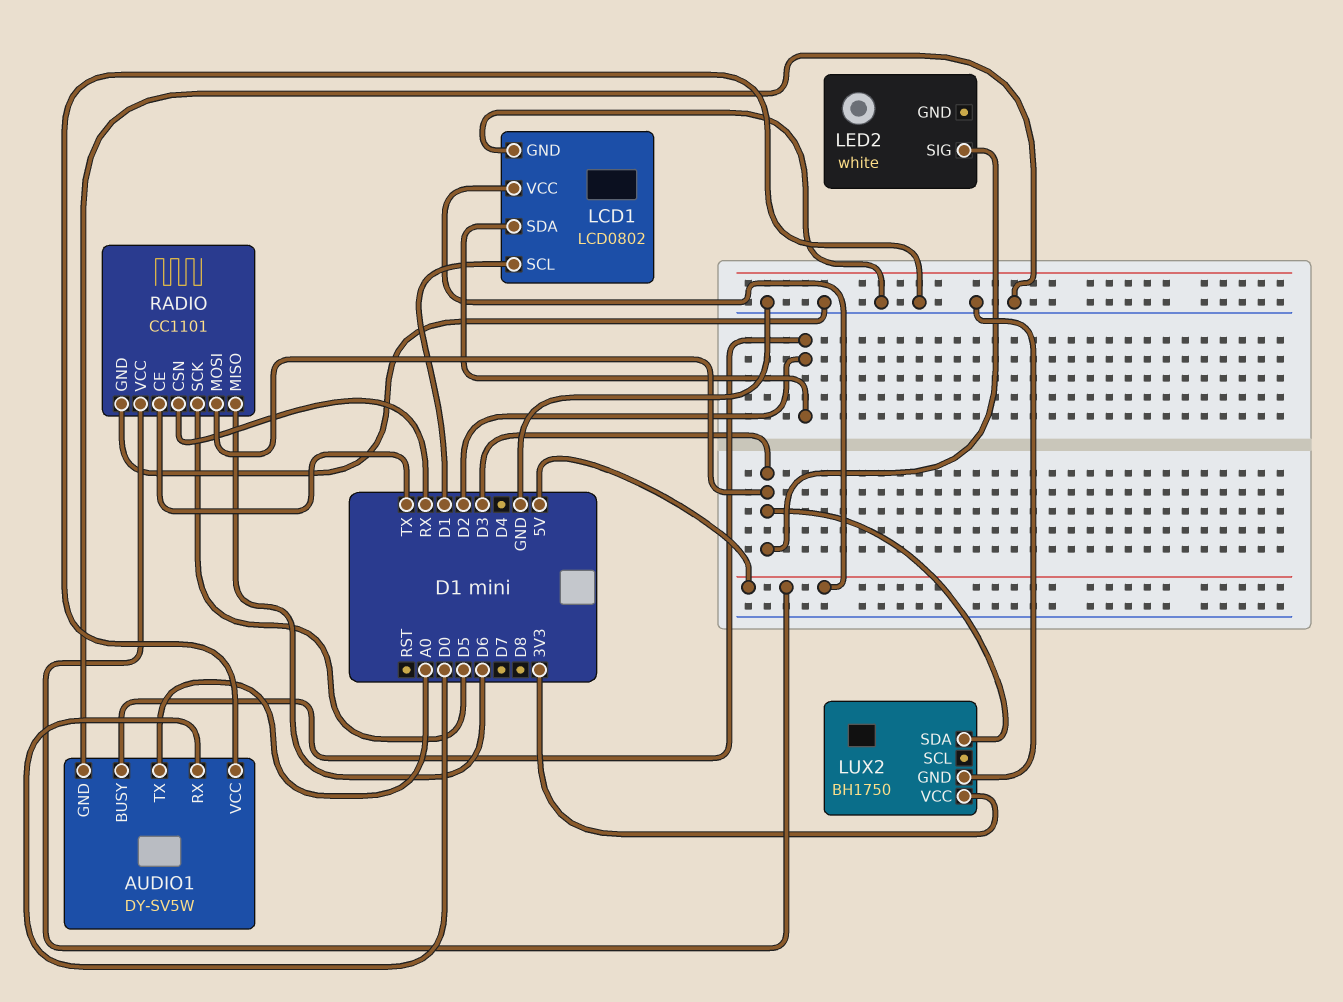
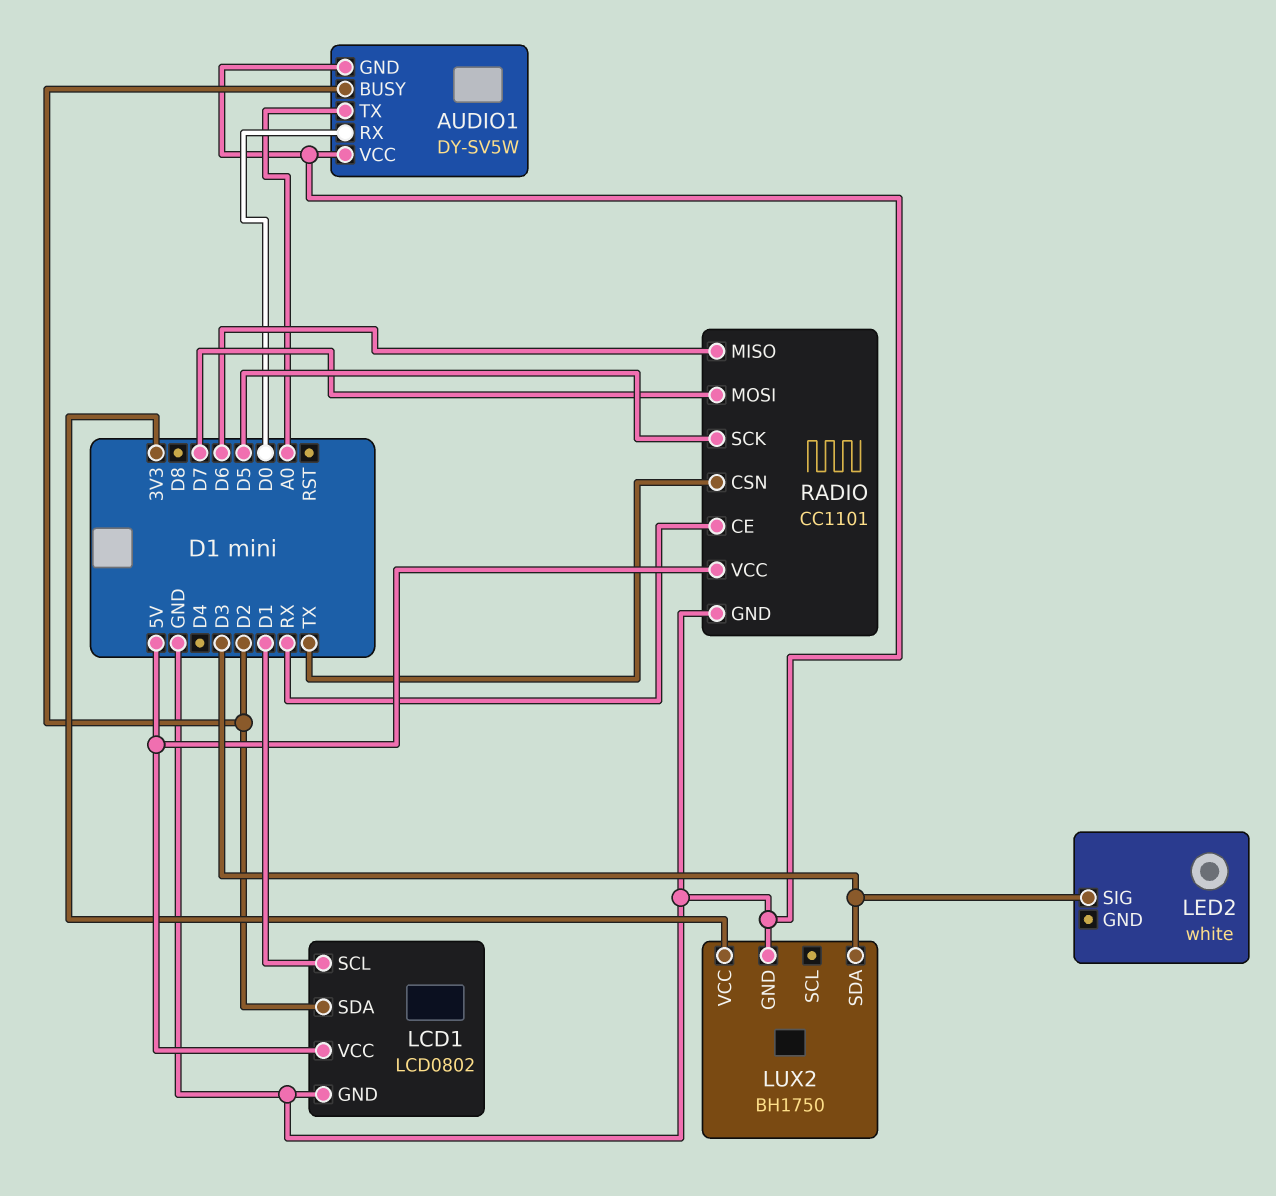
RADIO pin CE: TX -> RX
RADIO pin CSN: RX -> TX
RADIO pin MOSI: D3 -> D7

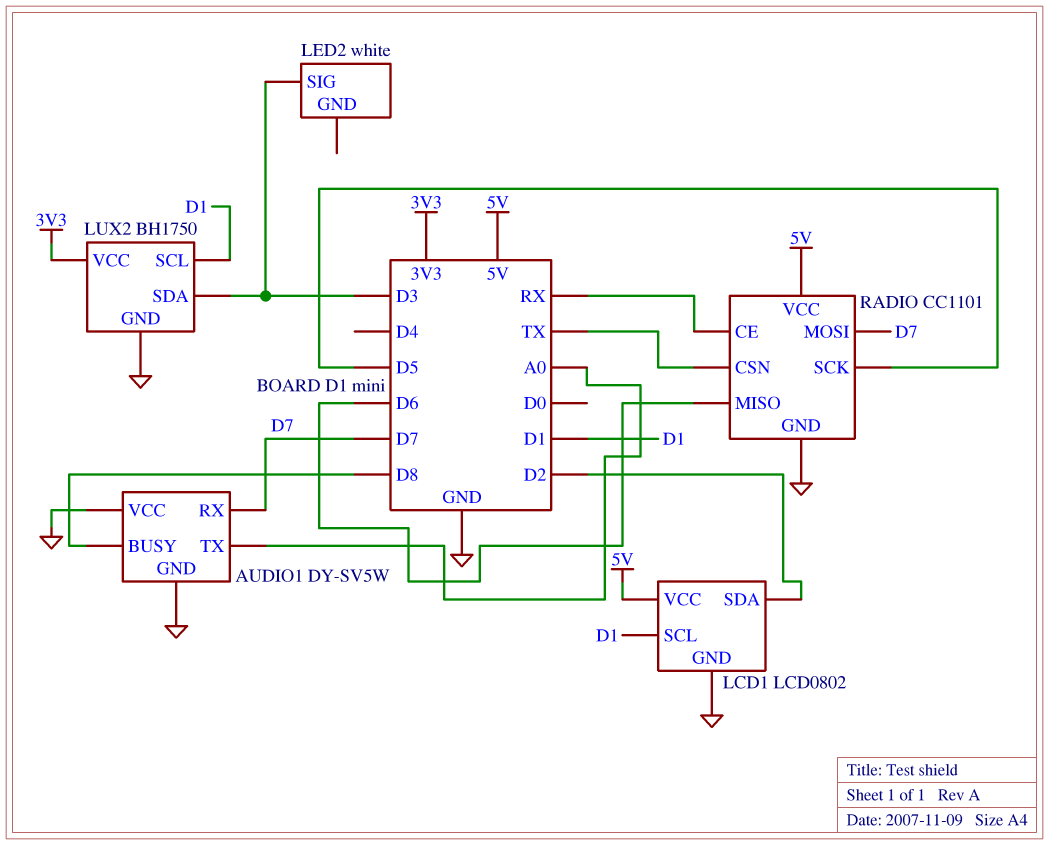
AUDIO1 pin BUSY: D2 -> D8
AUDIO1 pin RX: D0 -> D7
LUX2 pin SCL: none -> D1

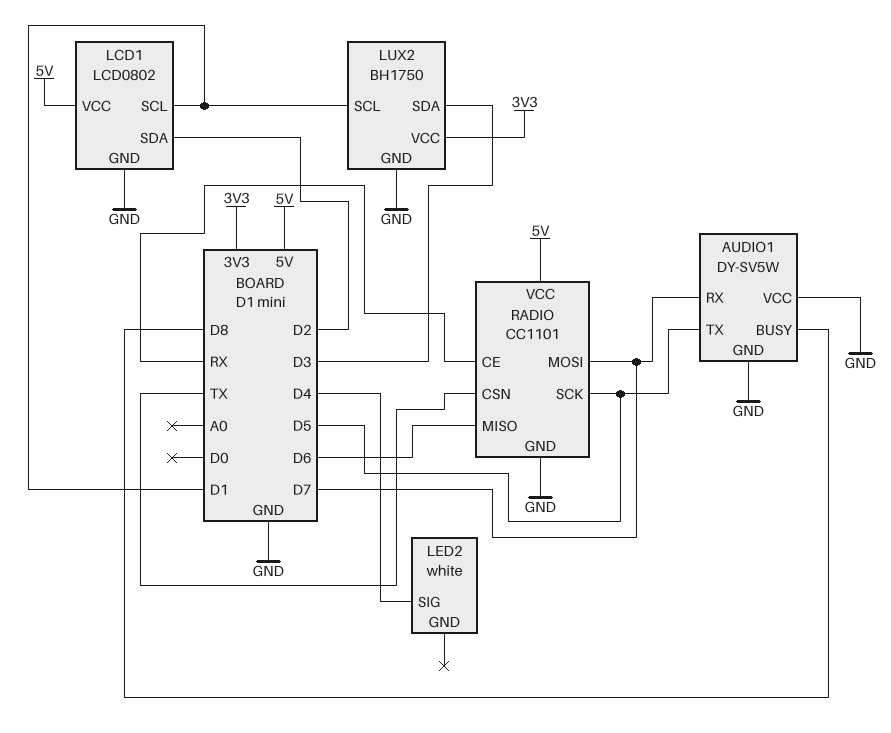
AUDIO1 pin TX: A0 -> D5
LED2 pin SIG: D3 -> D4

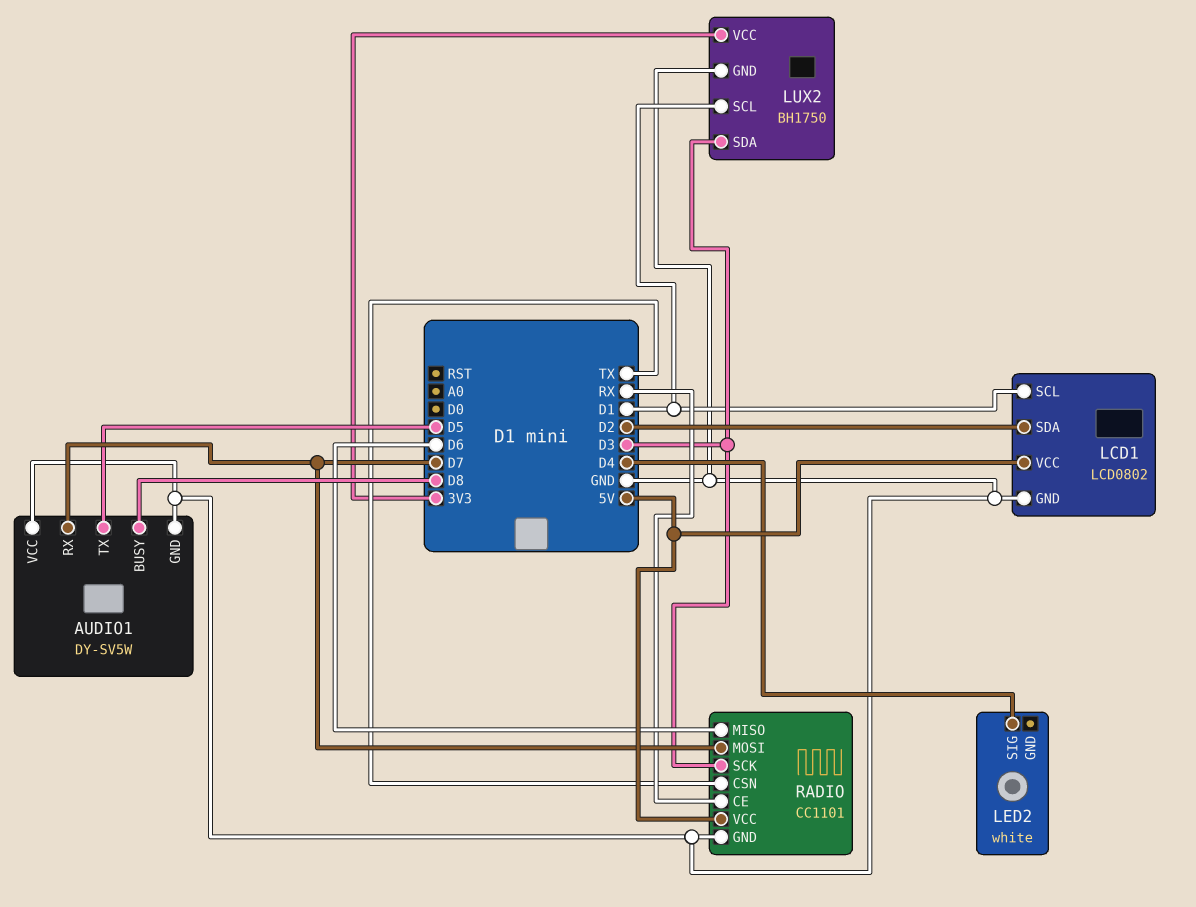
RADIO pin SCK: D5 -> D3

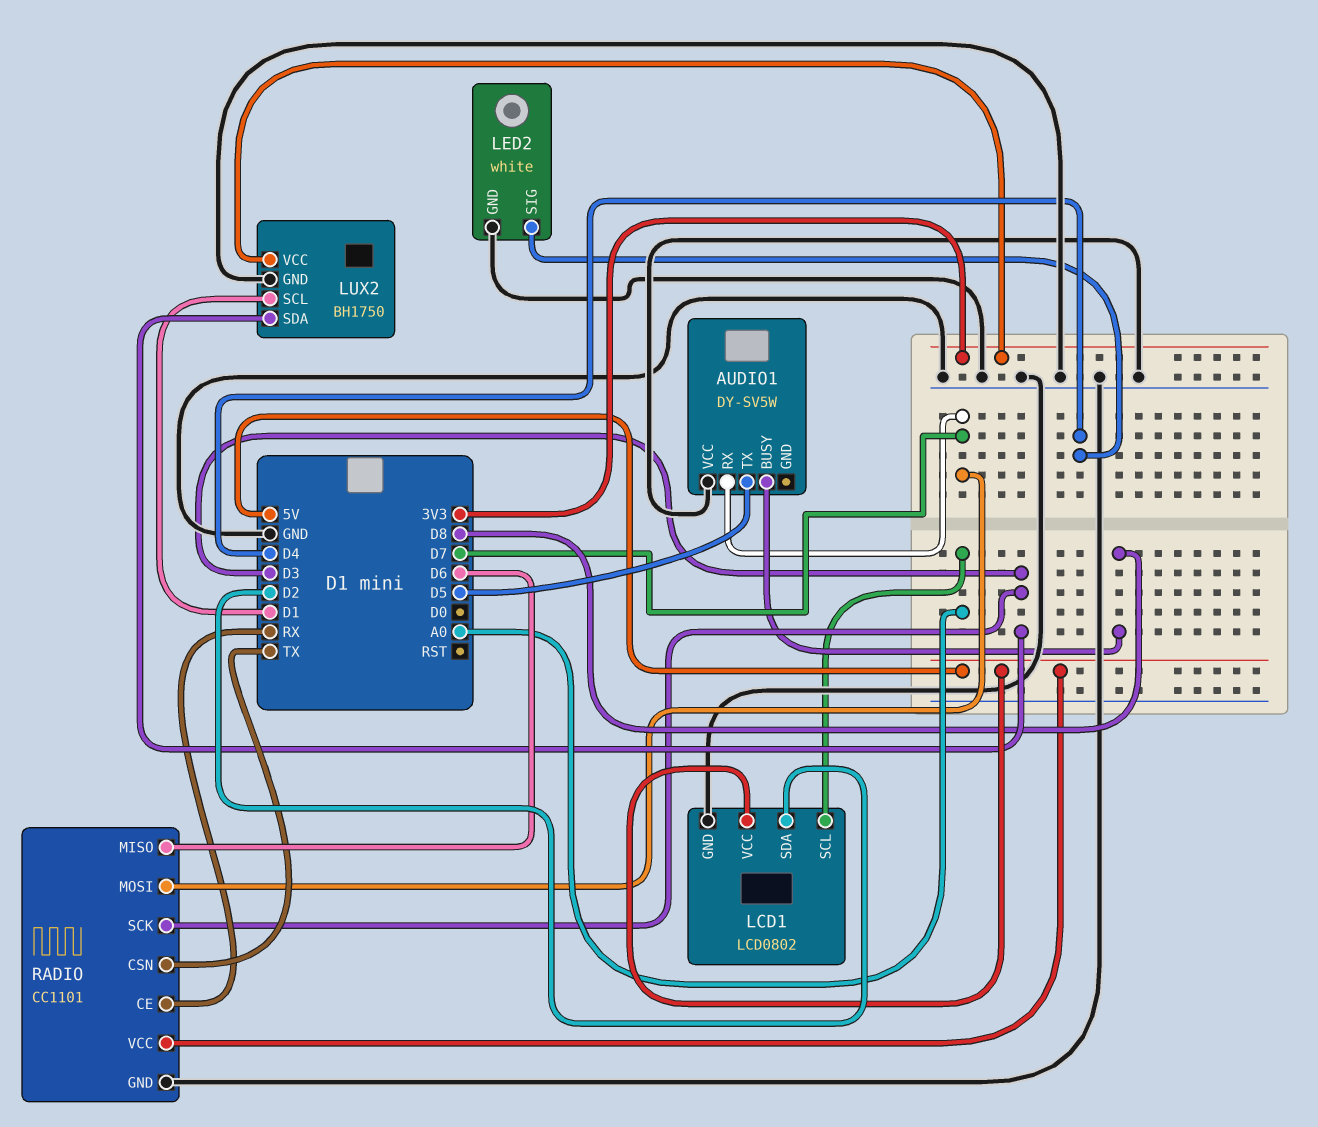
AUDIO1 pin GND: GND -> none
LCD1 pin SCL: D1 -> A0
LED2 pin GND: none -> GND

